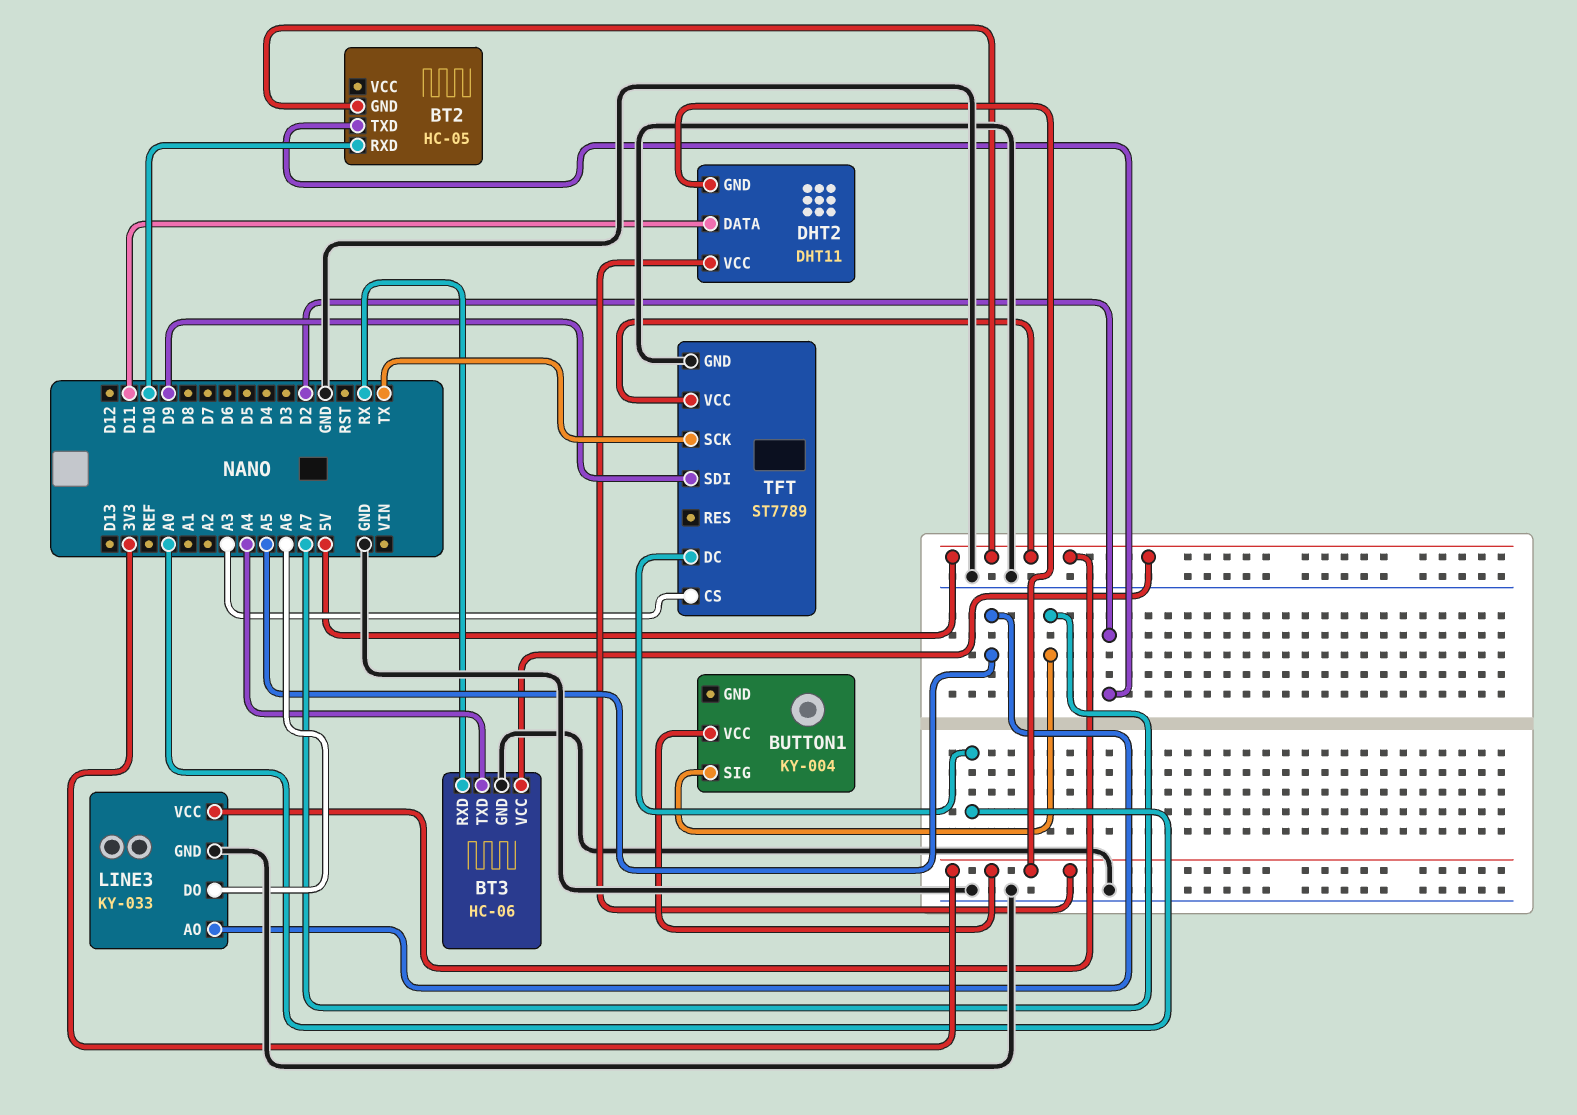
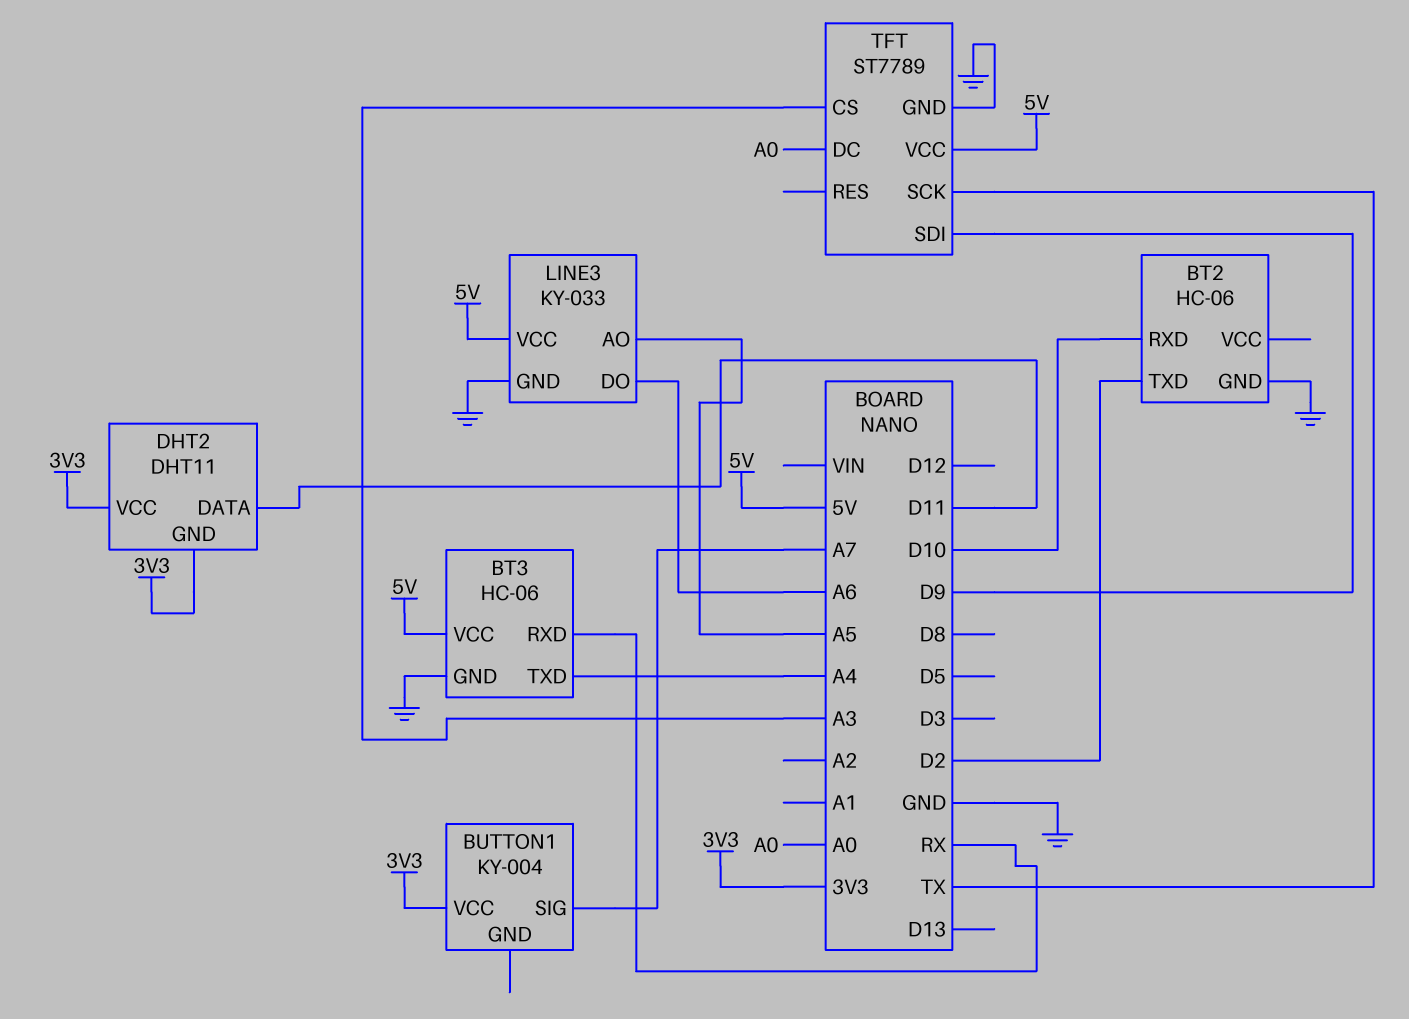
BT2: HC-05 -> HC-06
BT2 pin GND: 5V -> GND

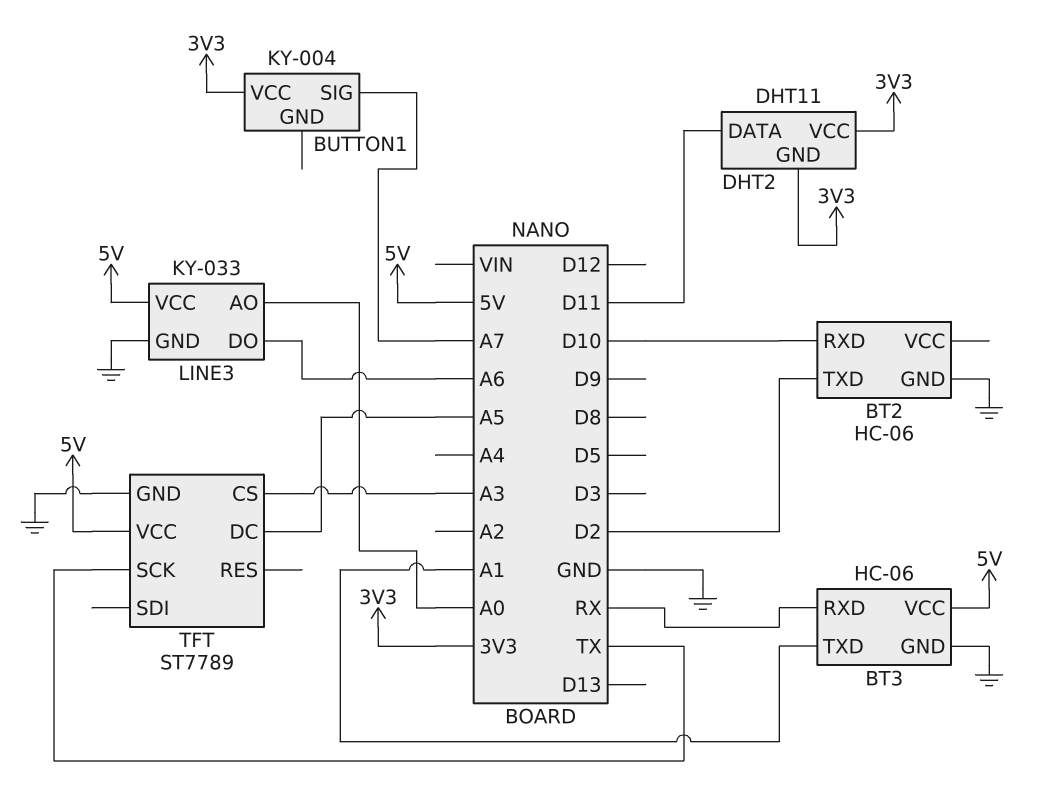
BT3 pin TXD: A4 -> A1
LINE3 pin AO: A5 -> A0
TFT pin DC: A0 -> A5
TFT pin SDI: D9 -> none

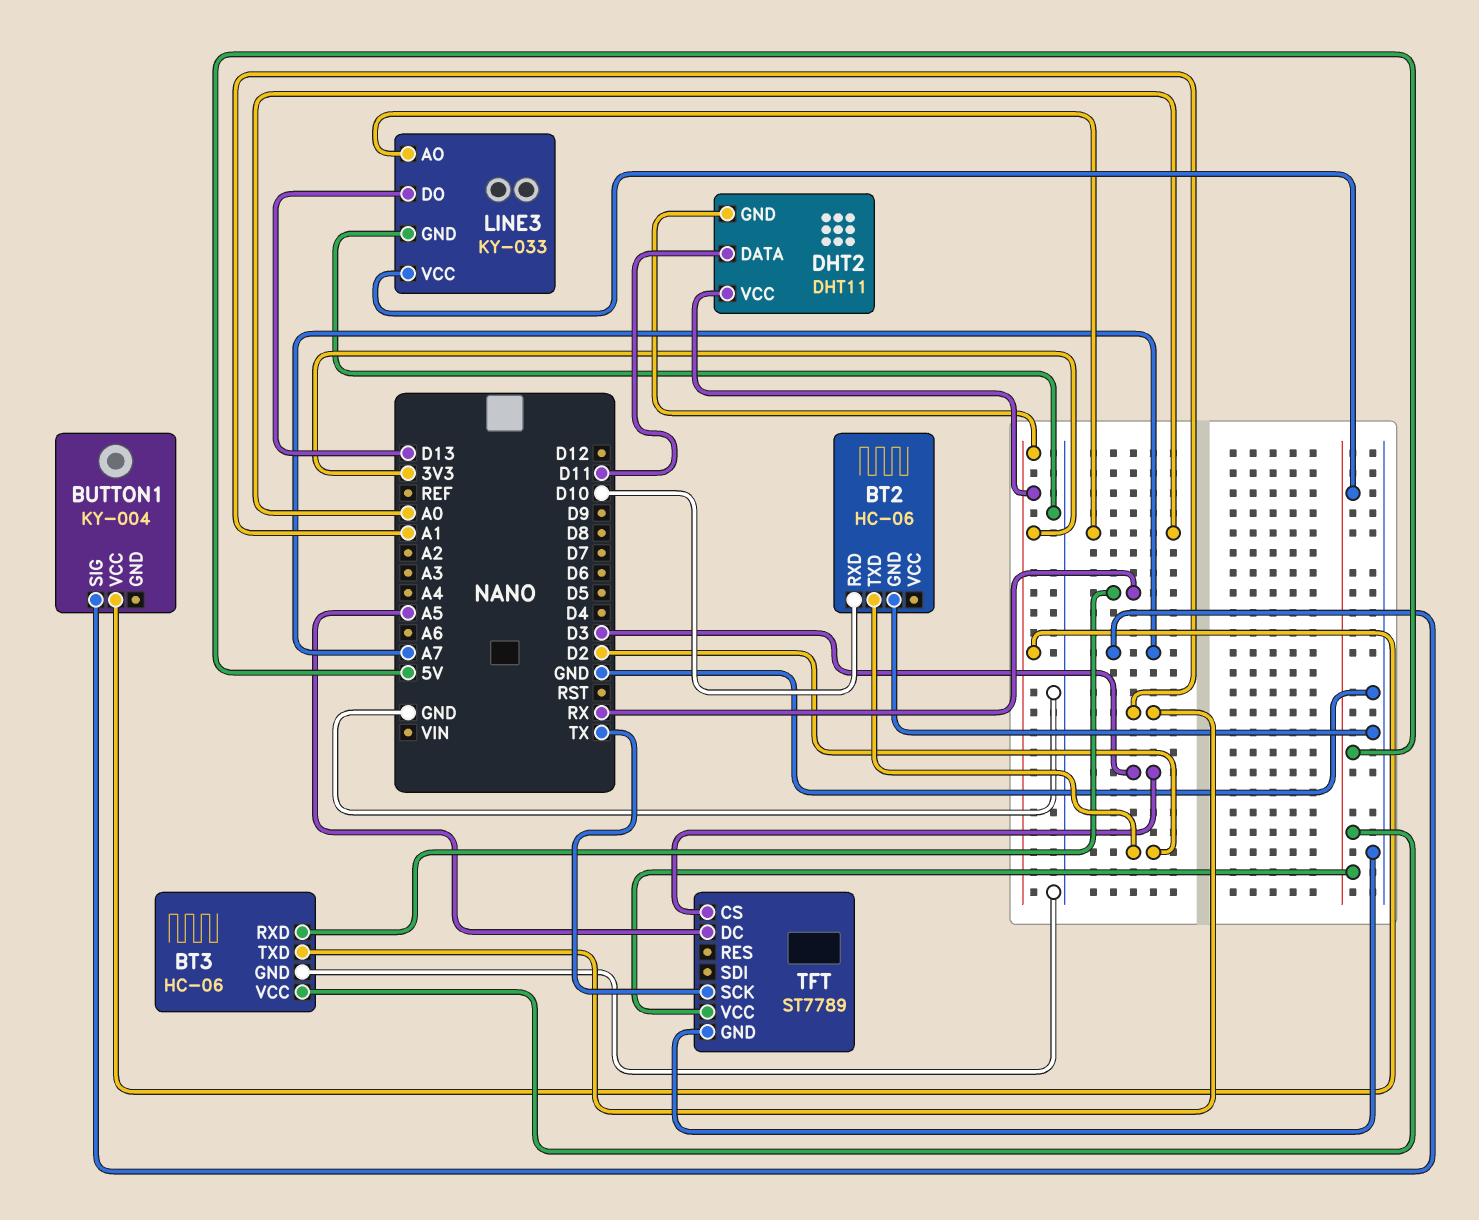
LINE3 pin DO: A6 -> D13
TFT pin CS: A3 -> D3

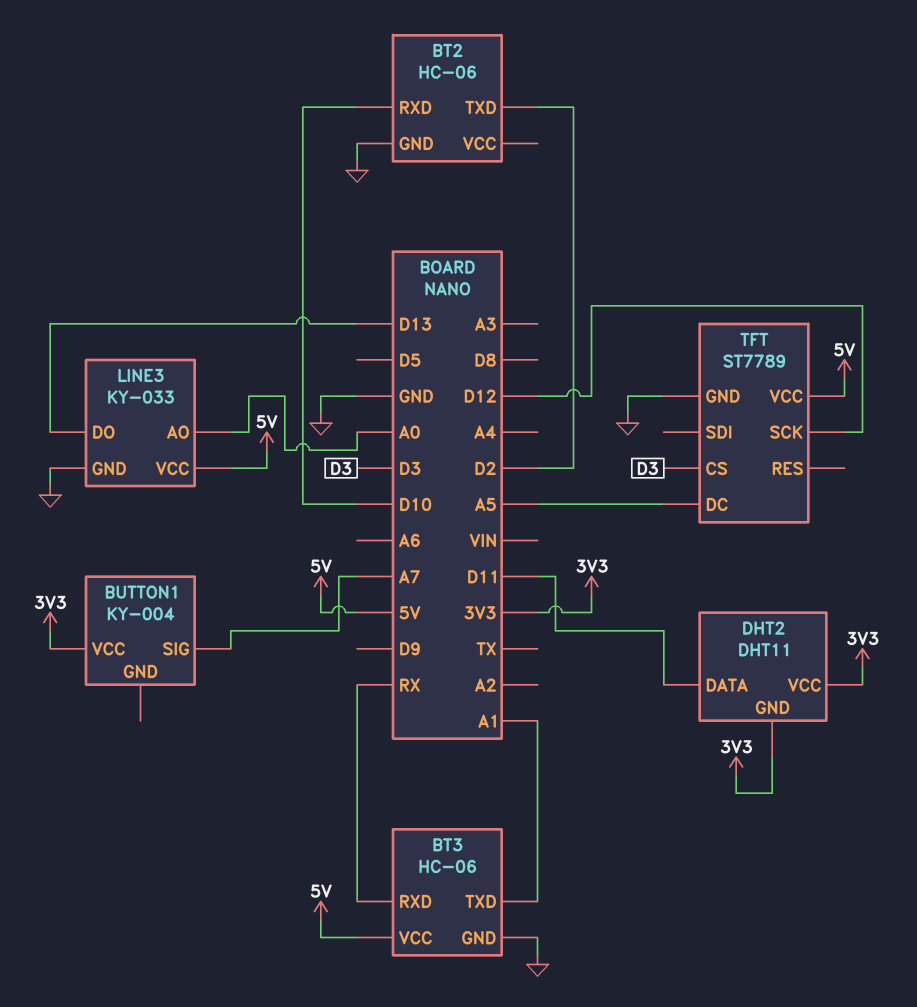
TFT pin SCK: TX -> D12

